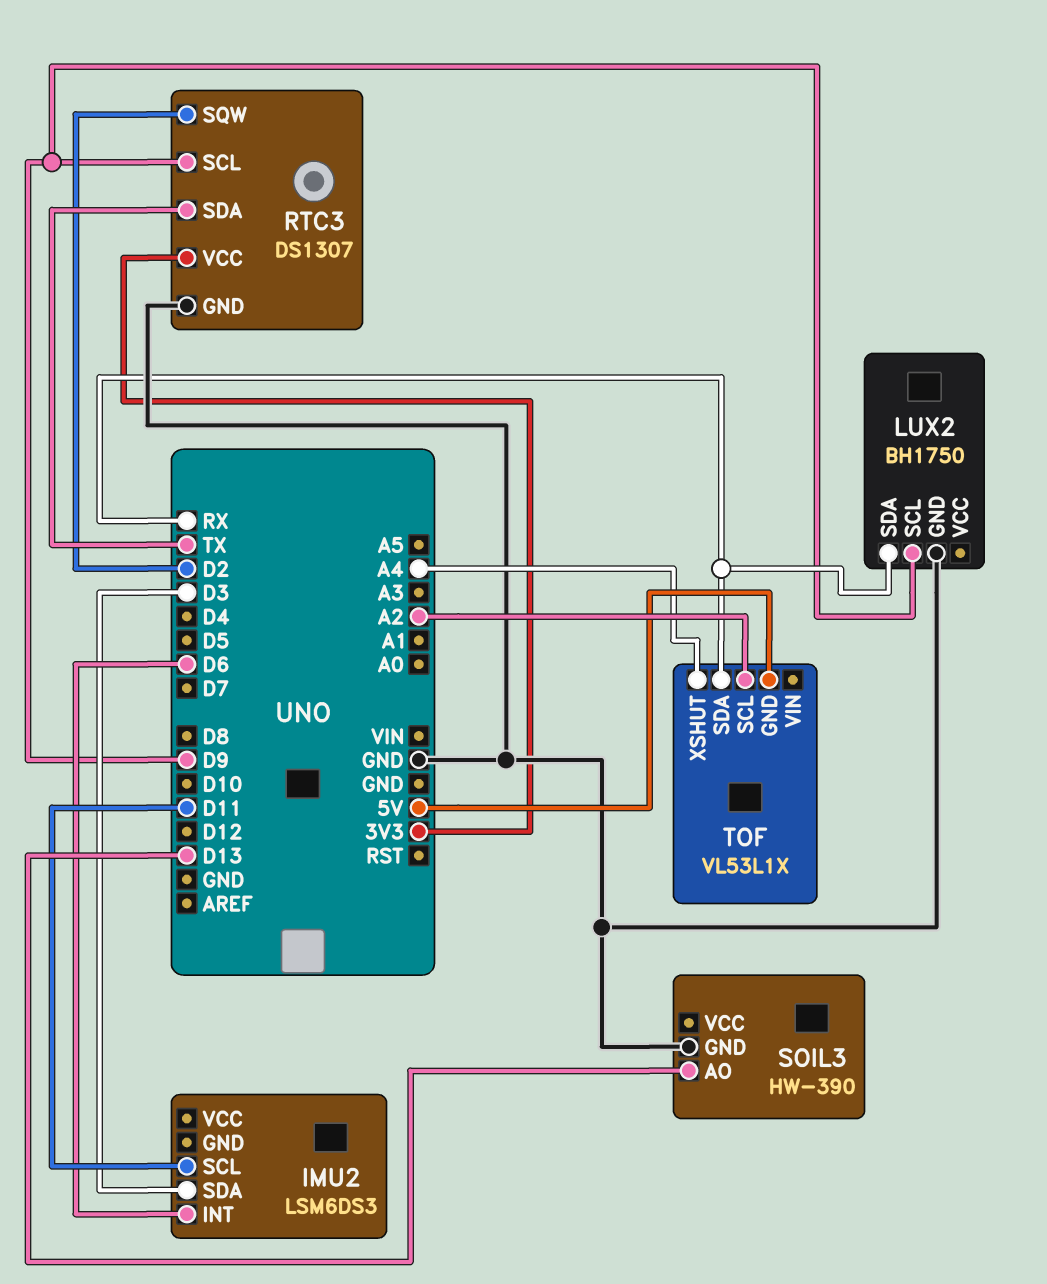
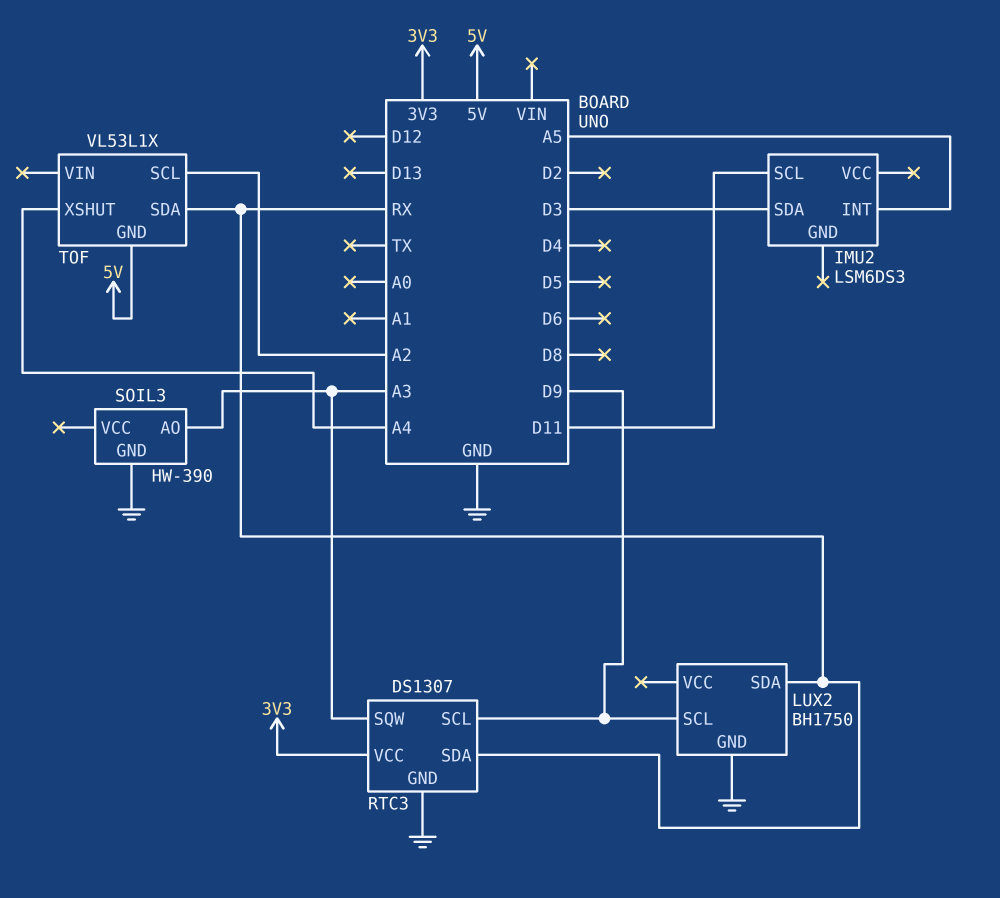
IMU2 pin INT: D6 -> A5
RTC3 pin SDA: TX -> RX
RTC3 pin SQW: D2 -> A3
SOIL3 pin AO: D13 -> A3

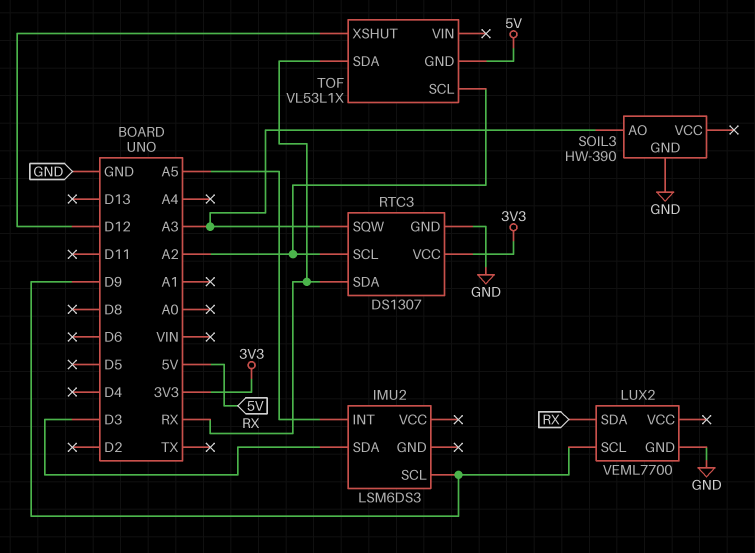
IMU2 pin SCL: D11 -> D9
LUX2: BH1750 -> VEML7700
RTC3 pin SCL: D9 -> A2
TOF pin XSHUT: A4 -> D12

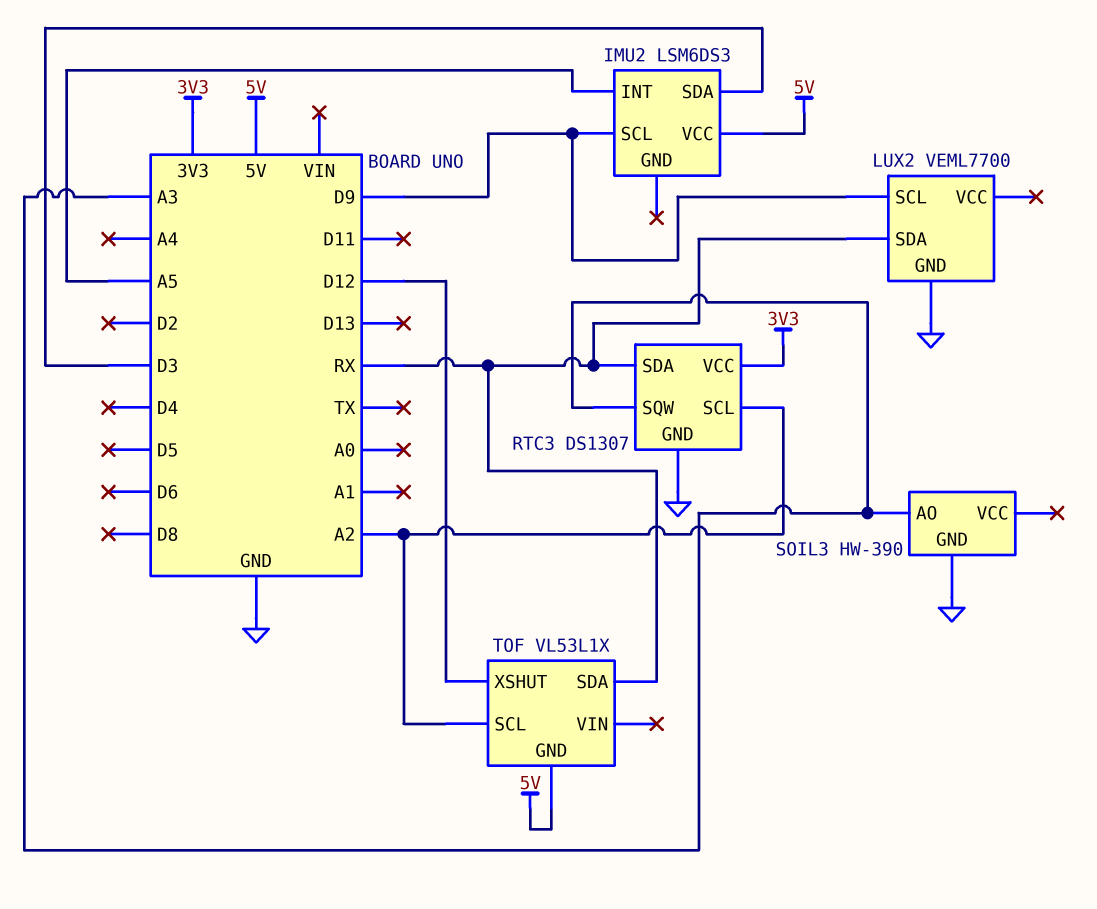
IMU2 pin VCC: none -> 5V

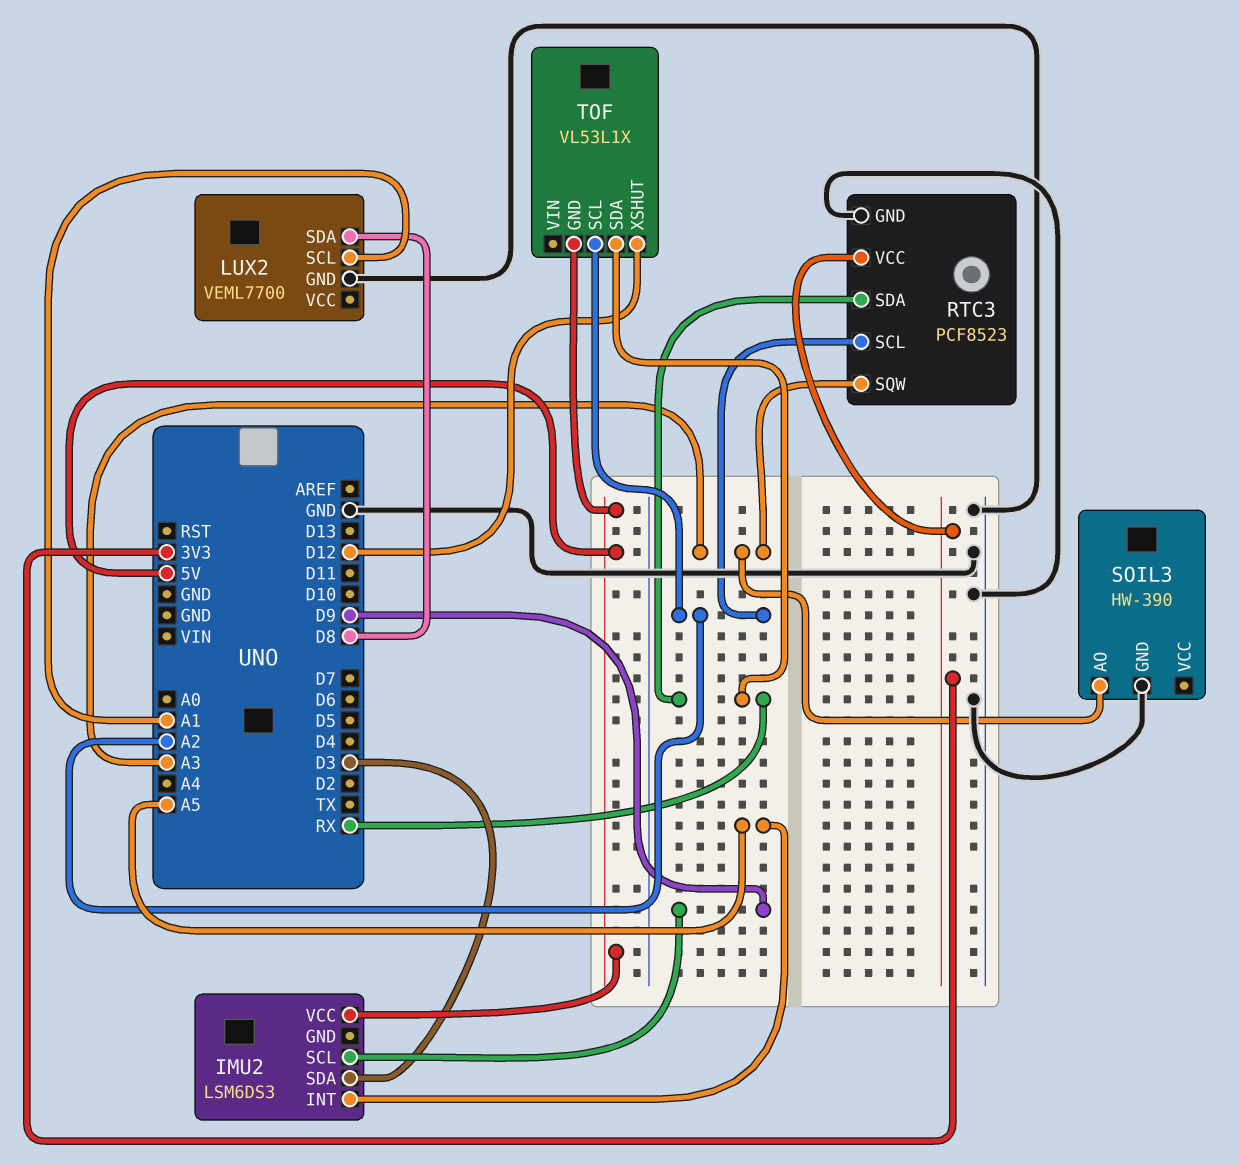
LUX2 pin SCL: D9 -> A1
LUX2 pin SDA: RX -> D8
RTC3: DS1307 -> PCF8523

